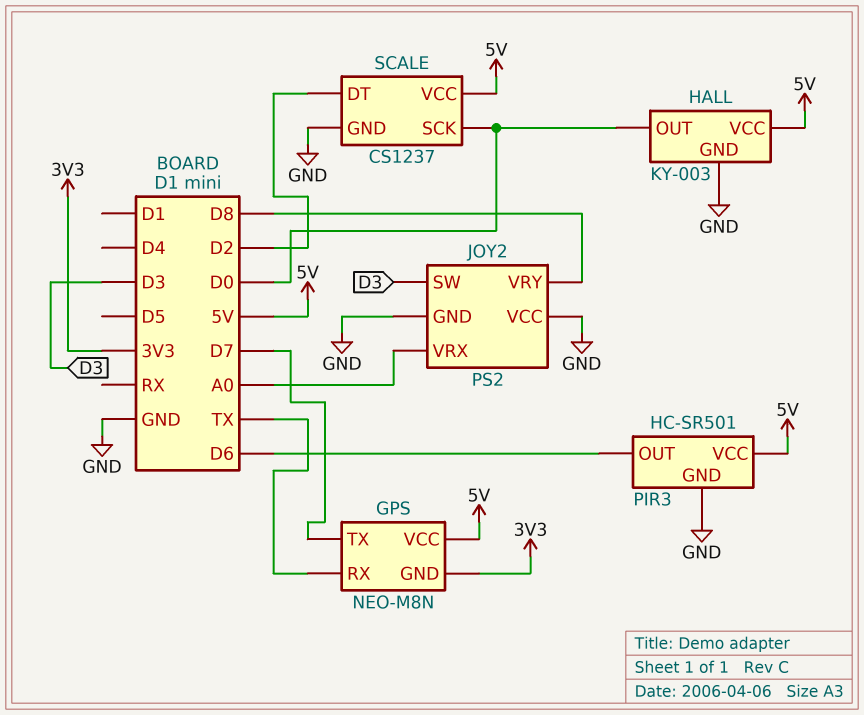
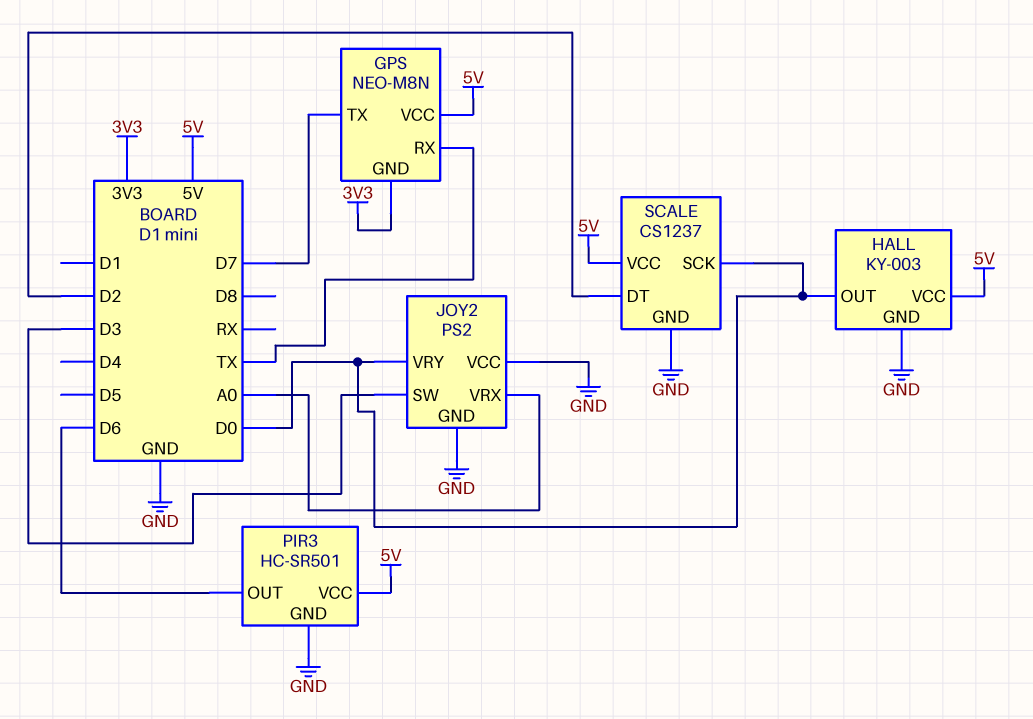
JOY2 pin VRY: D8 -> D0

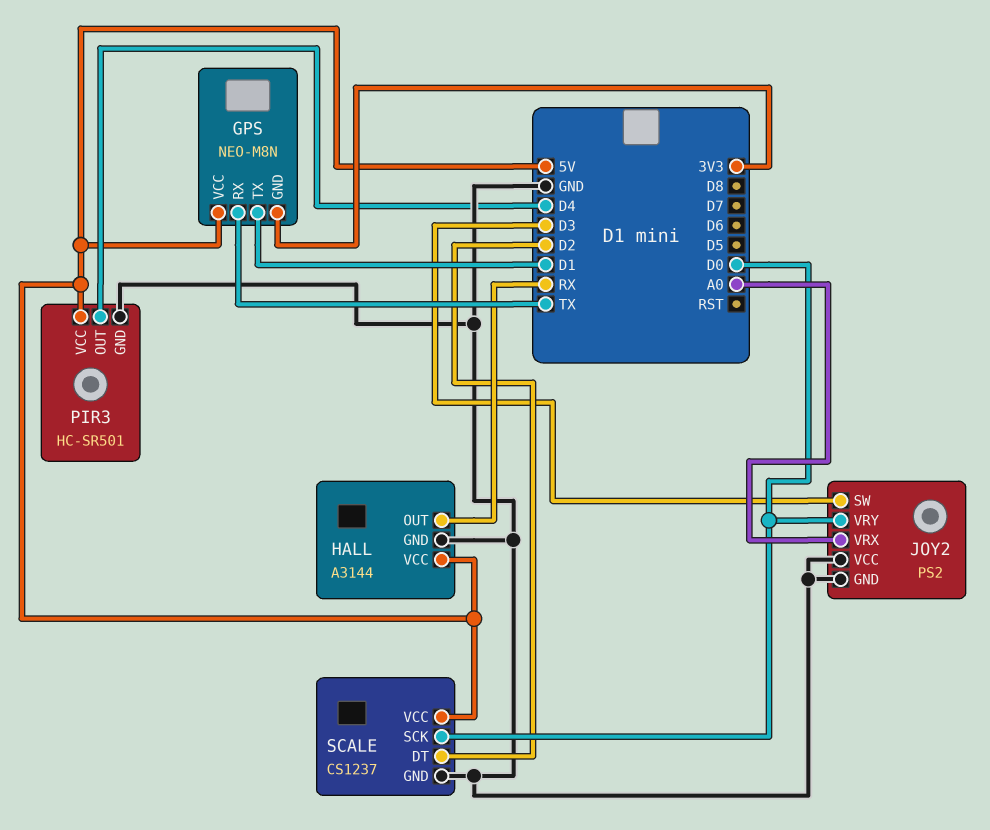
GPS pin TX: D7 -> D1
HALL: KY-003 -> A3144
HALL pin OUT: D0 -> RX
PIR3 pin OUT: D6 -> D4

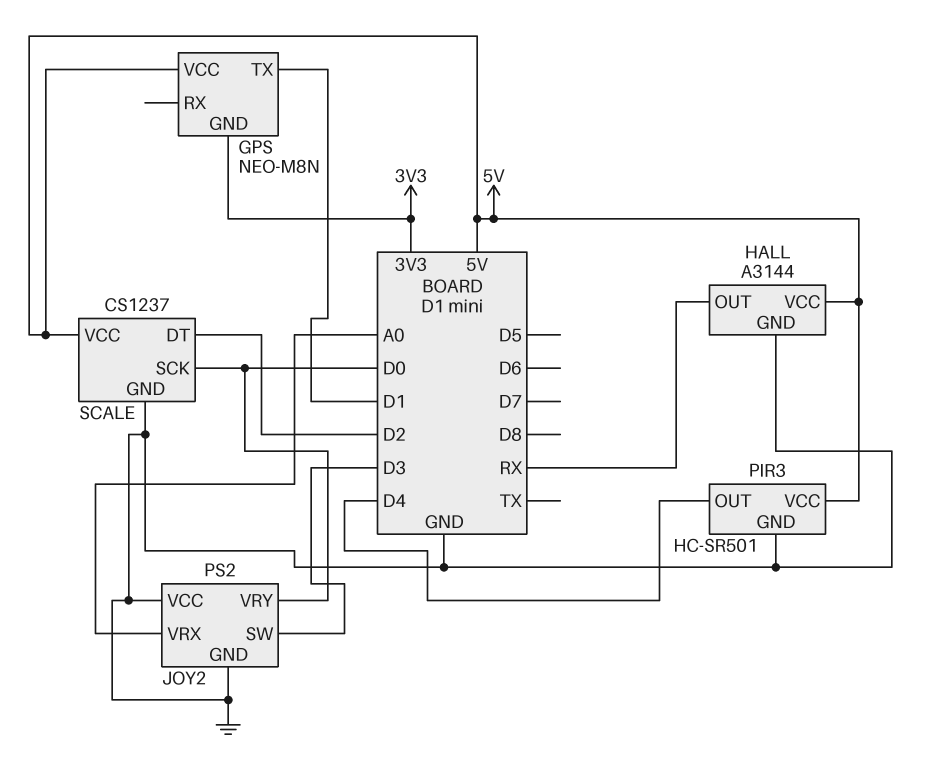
GPS pin RX: TX -> none

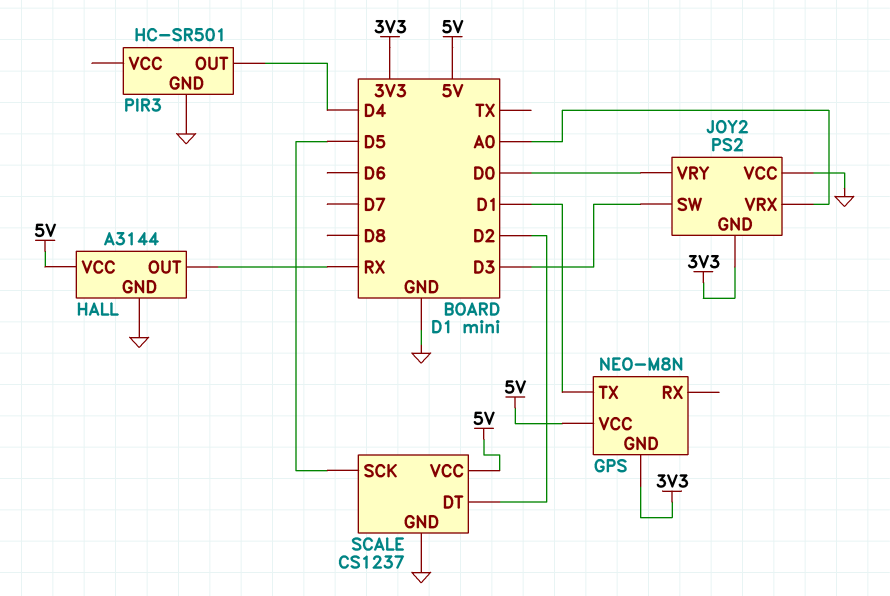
JOY2 pin GND: GND -> 3V3
PIR3 pin VCC: 5V -> none
SCALE pin SCK: D0 -> D5

